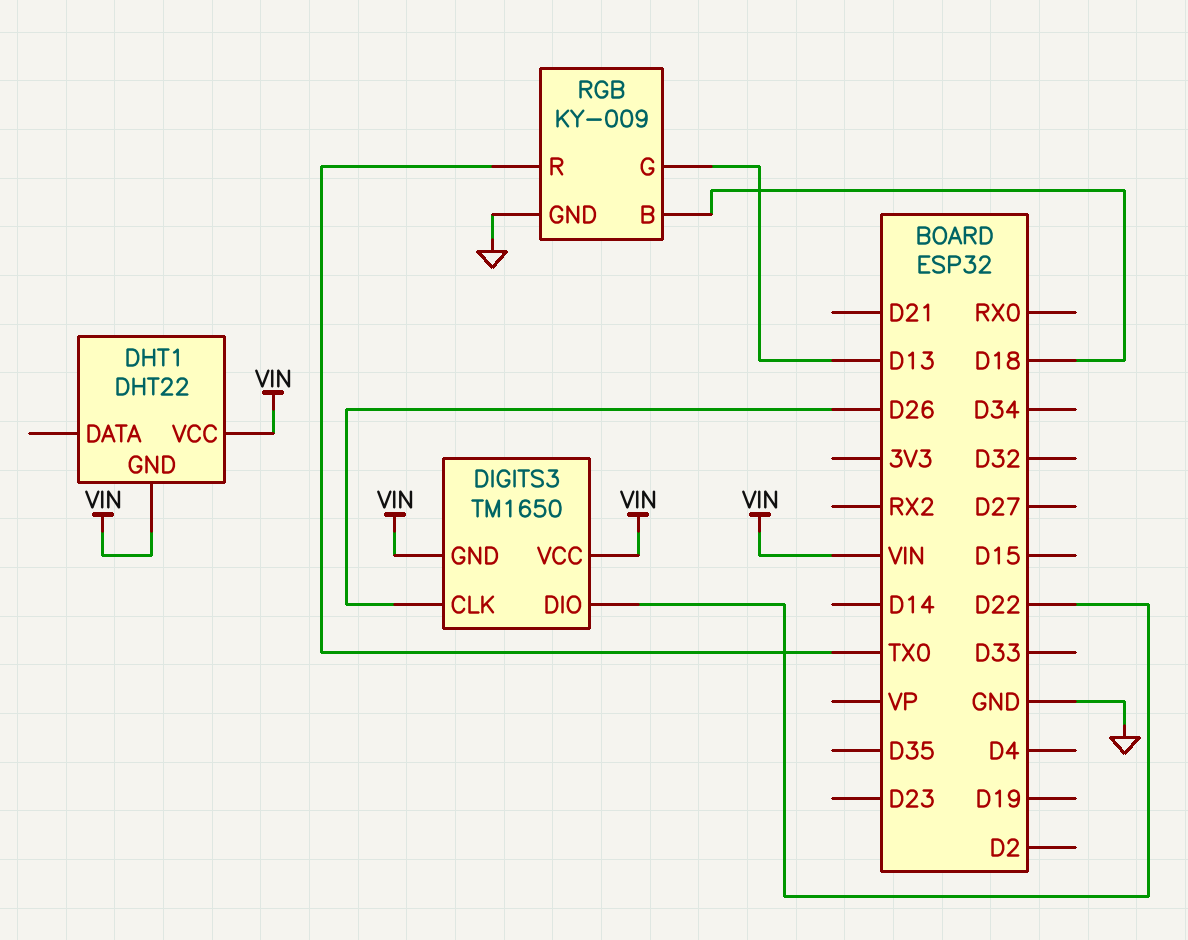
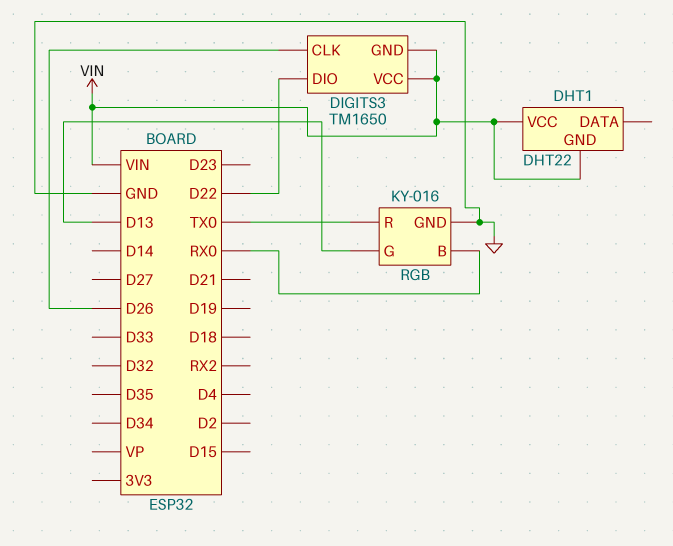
RGB: KY-009 -> KY-016
RGB pin B: D18 -> RX0

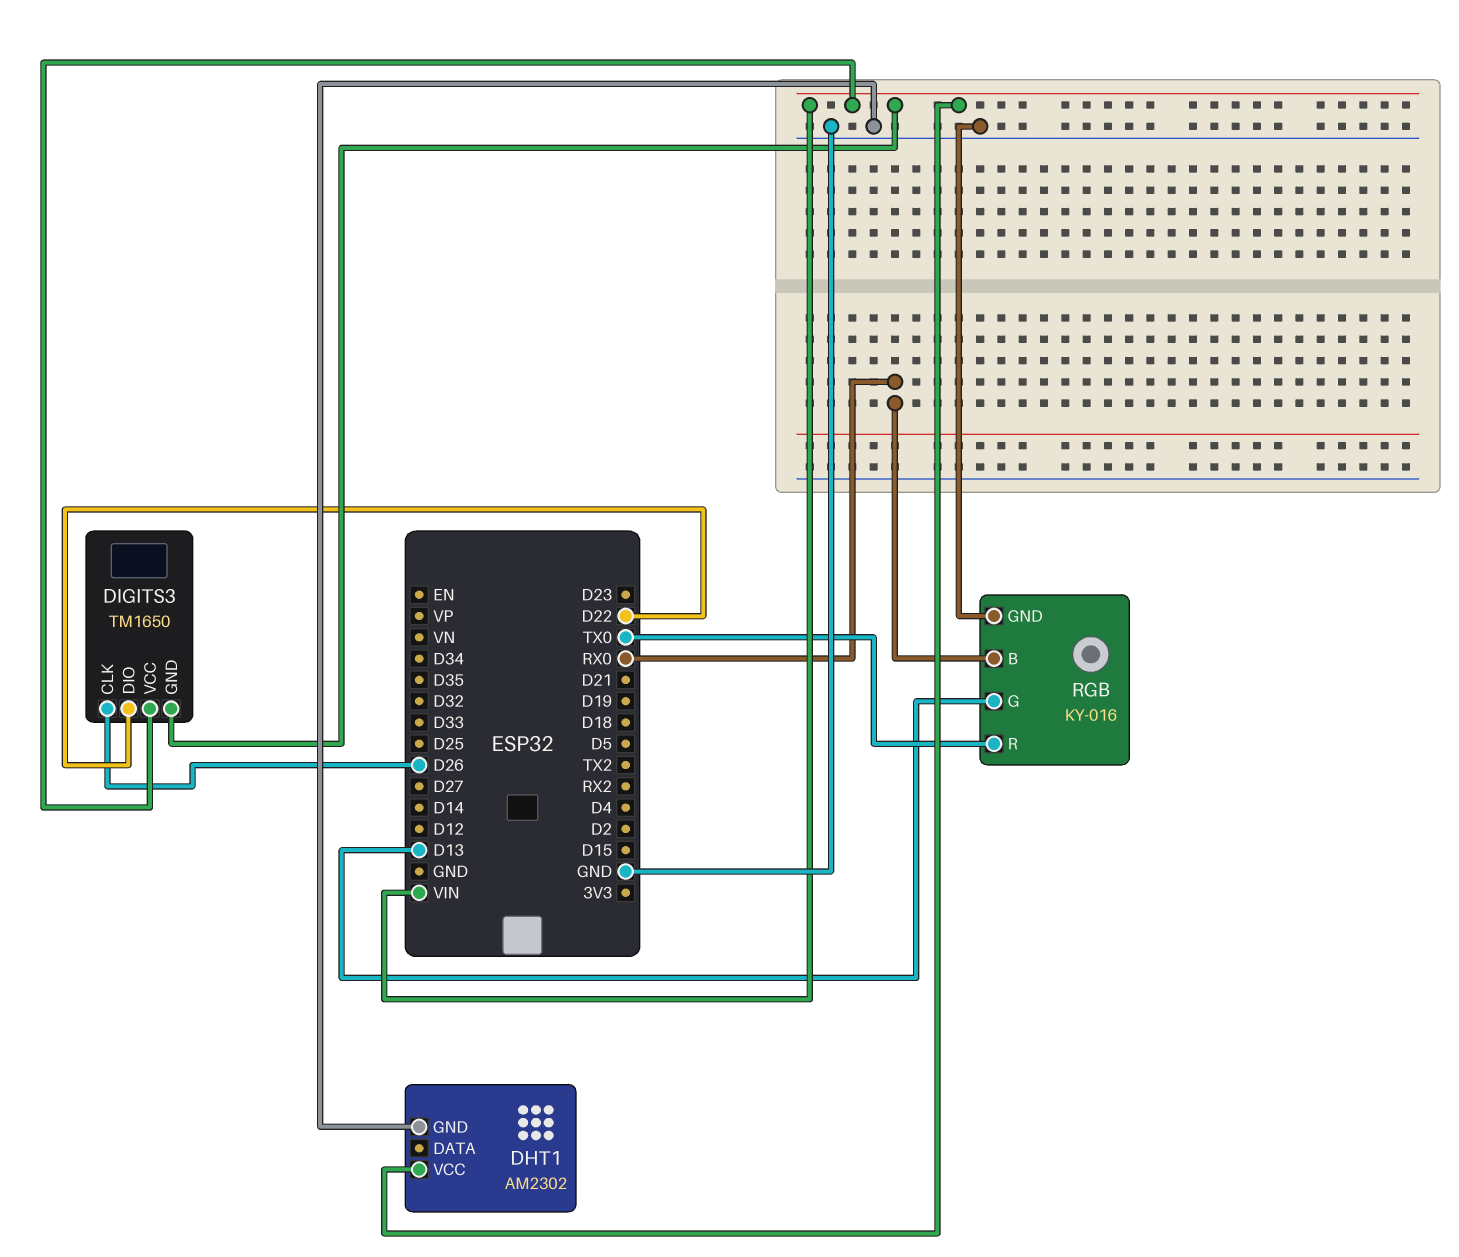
DHT1: DHT22 -> AM2302
DHT1 pin GND: VIN -> GND

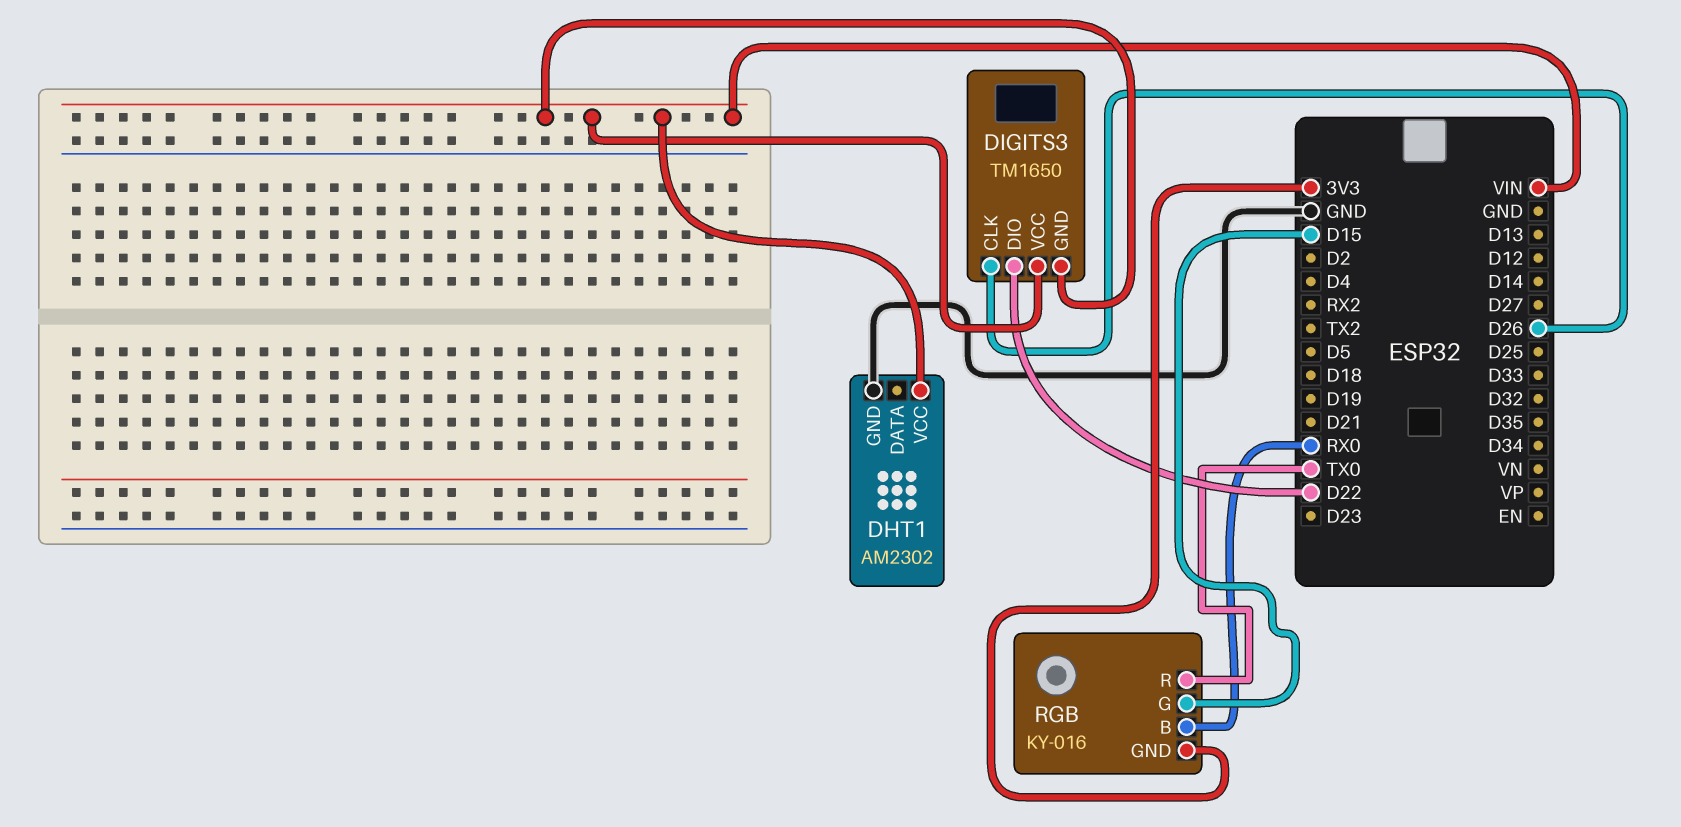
RGB pin G: D13 -> D15
RGB pin GND: GND -> 3V3

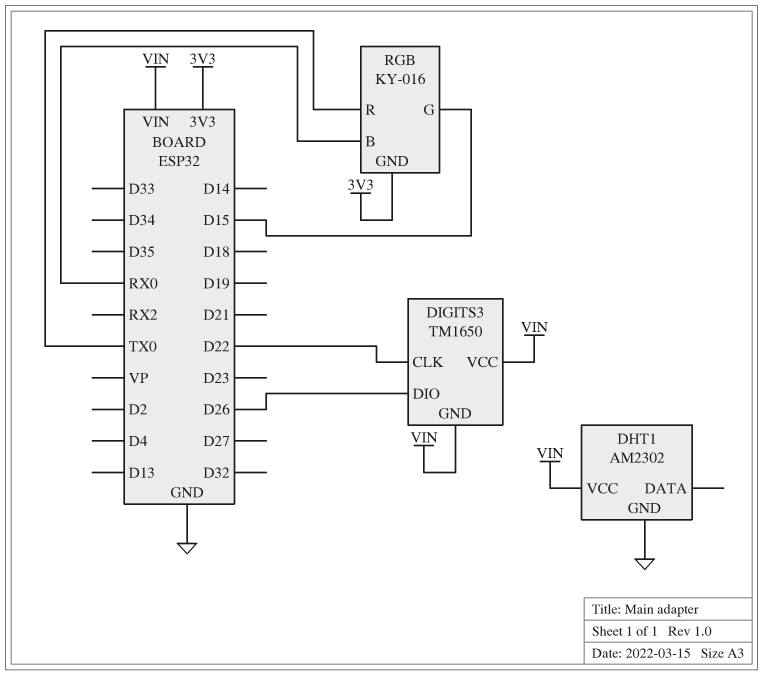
DIGITS3 pin CLK: D26 -> D22
DIGITS3 pin DIO: D22 -> D26

